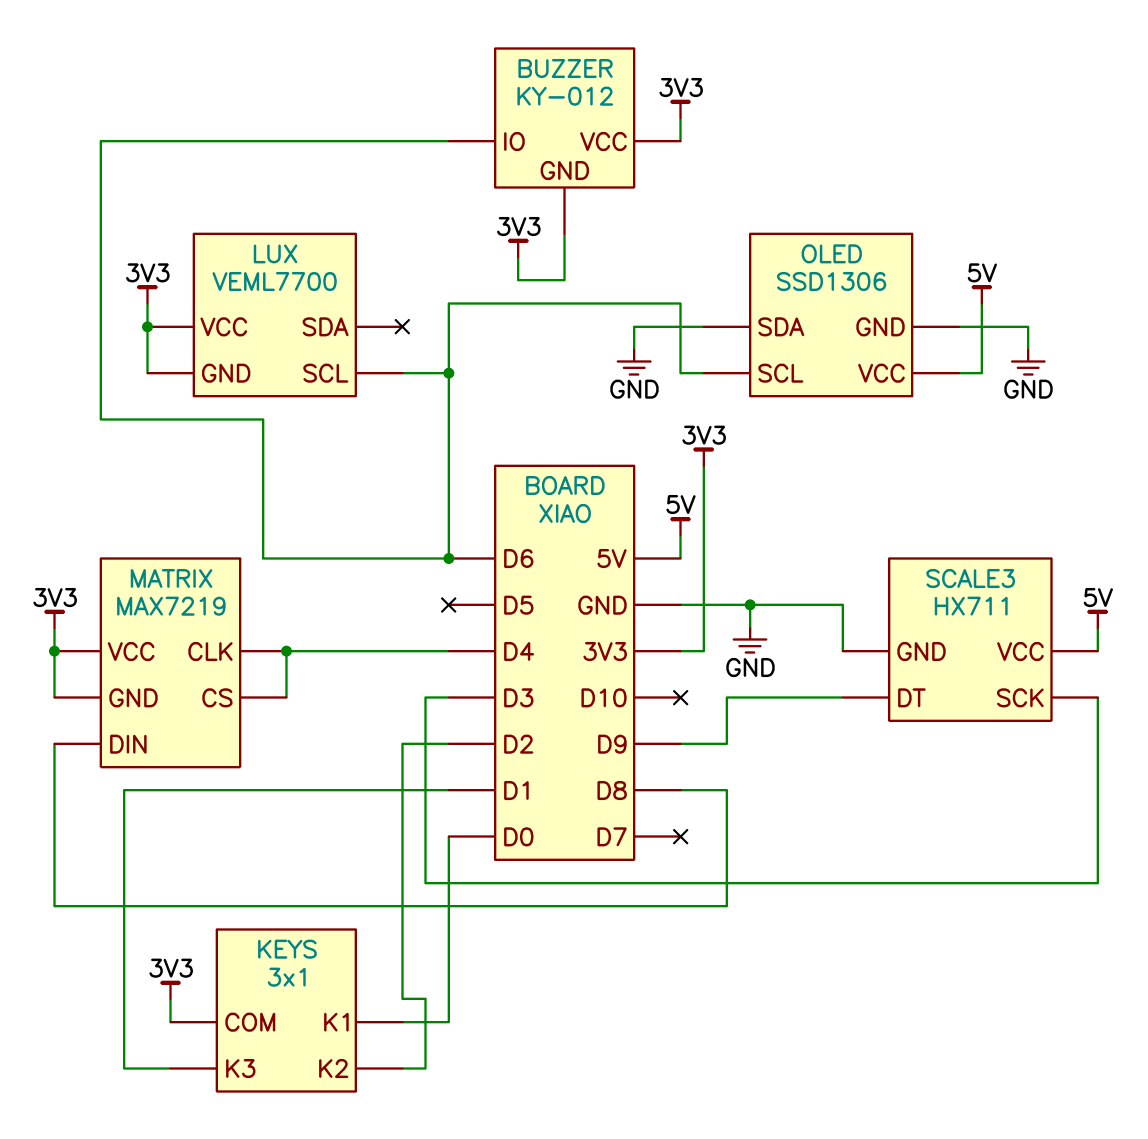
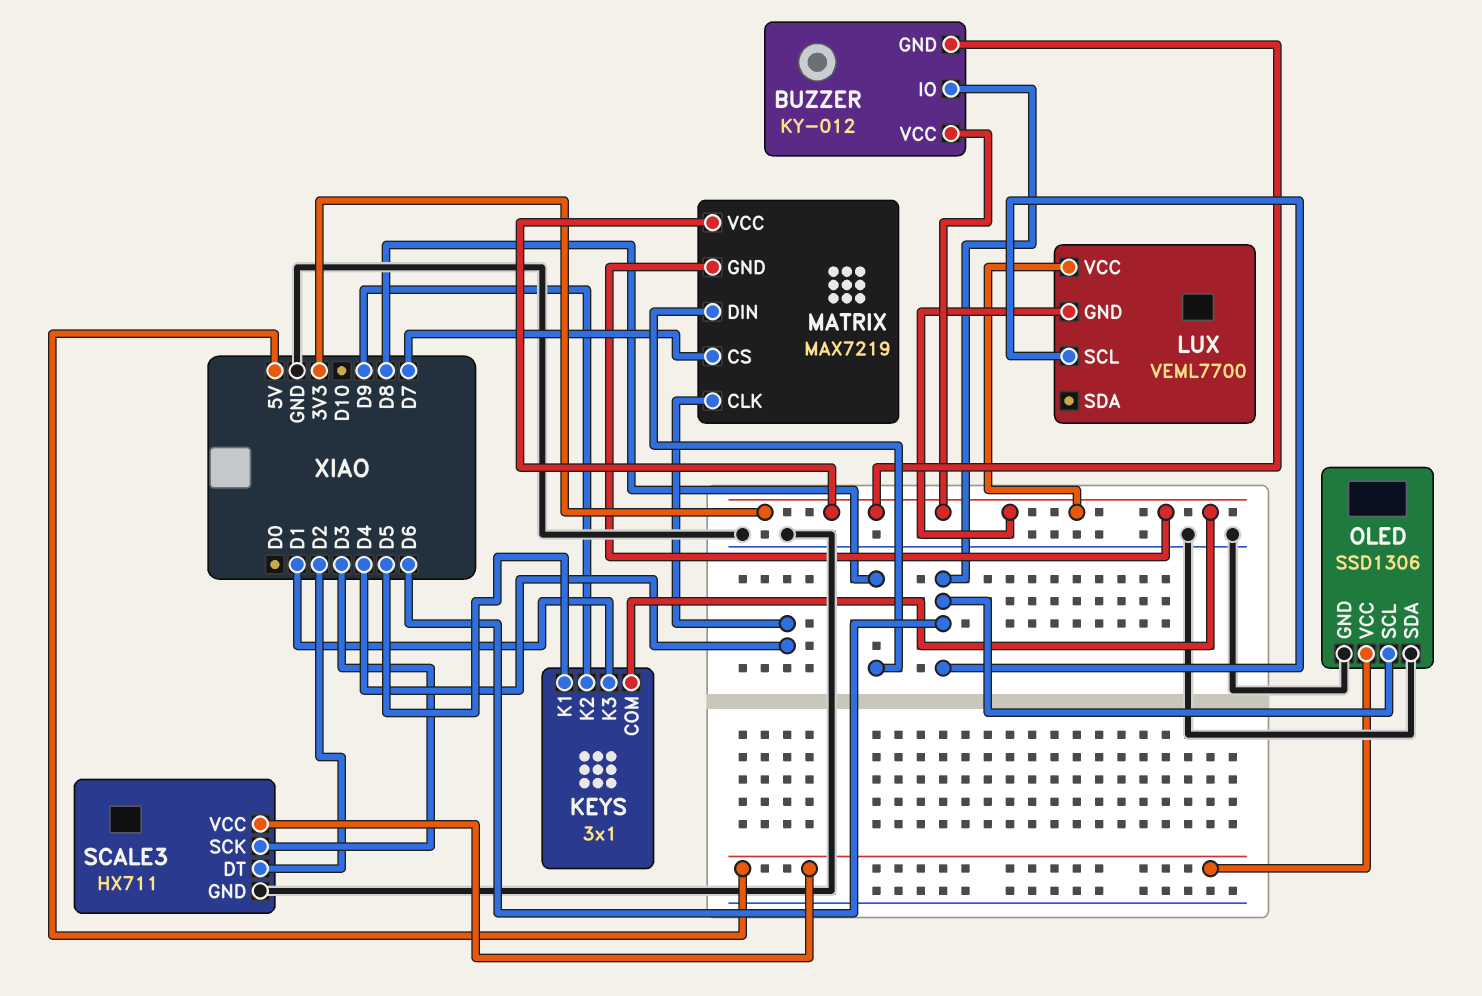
KEYS pin K1: D0 -> D5
KEYS pin K2: D2 -> D9
MATRIX pin CS: D4 -> D7
SCALE3 pin DT: D9 -> D2

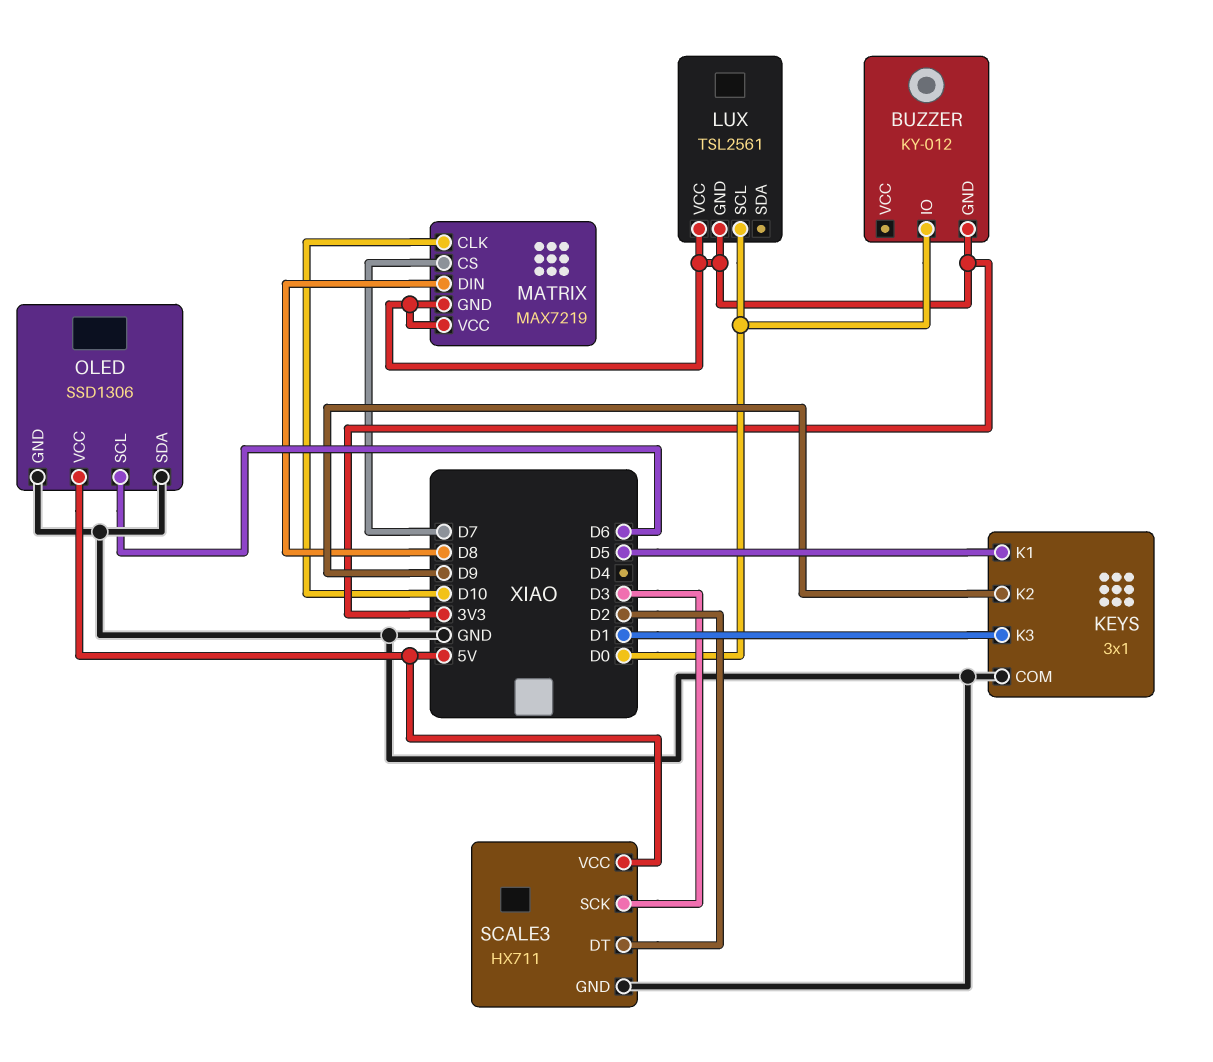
BUZZER pin IO: D6 -> D0
BUZZER pin VCC: 3V3 -> none
KEYS pin COM: 3V3 -> GND
LUX: VEML7700 -> TSL2561
LUX pin SCL: D6 -> D0
MATRIX pin CLK: D4 -> D10

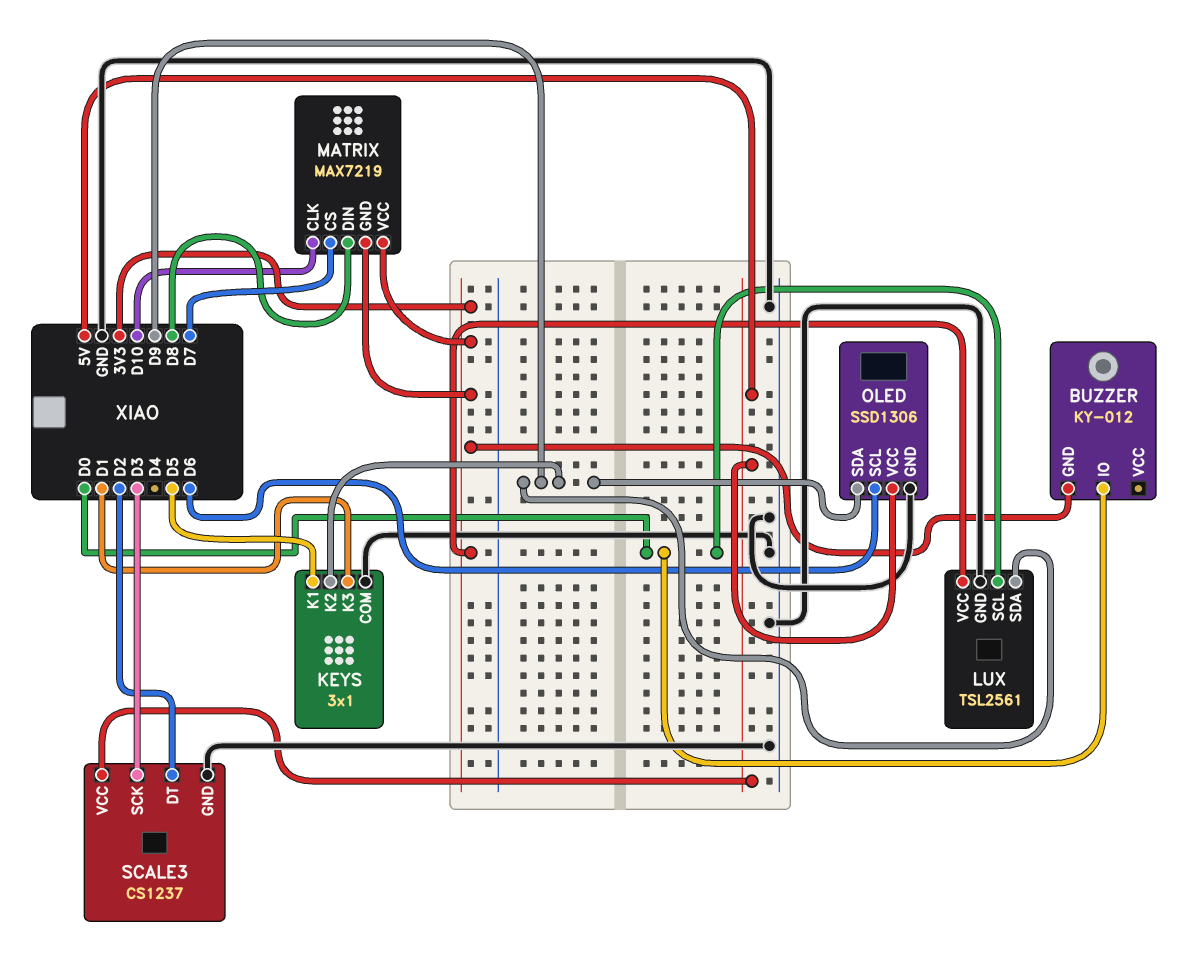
LUX pin GND: 3V3 -> GND
LUX pin SDA: none -> D9
OLED pin SDA: GND -> D9
SCALE3: HX711 -> CS1237

